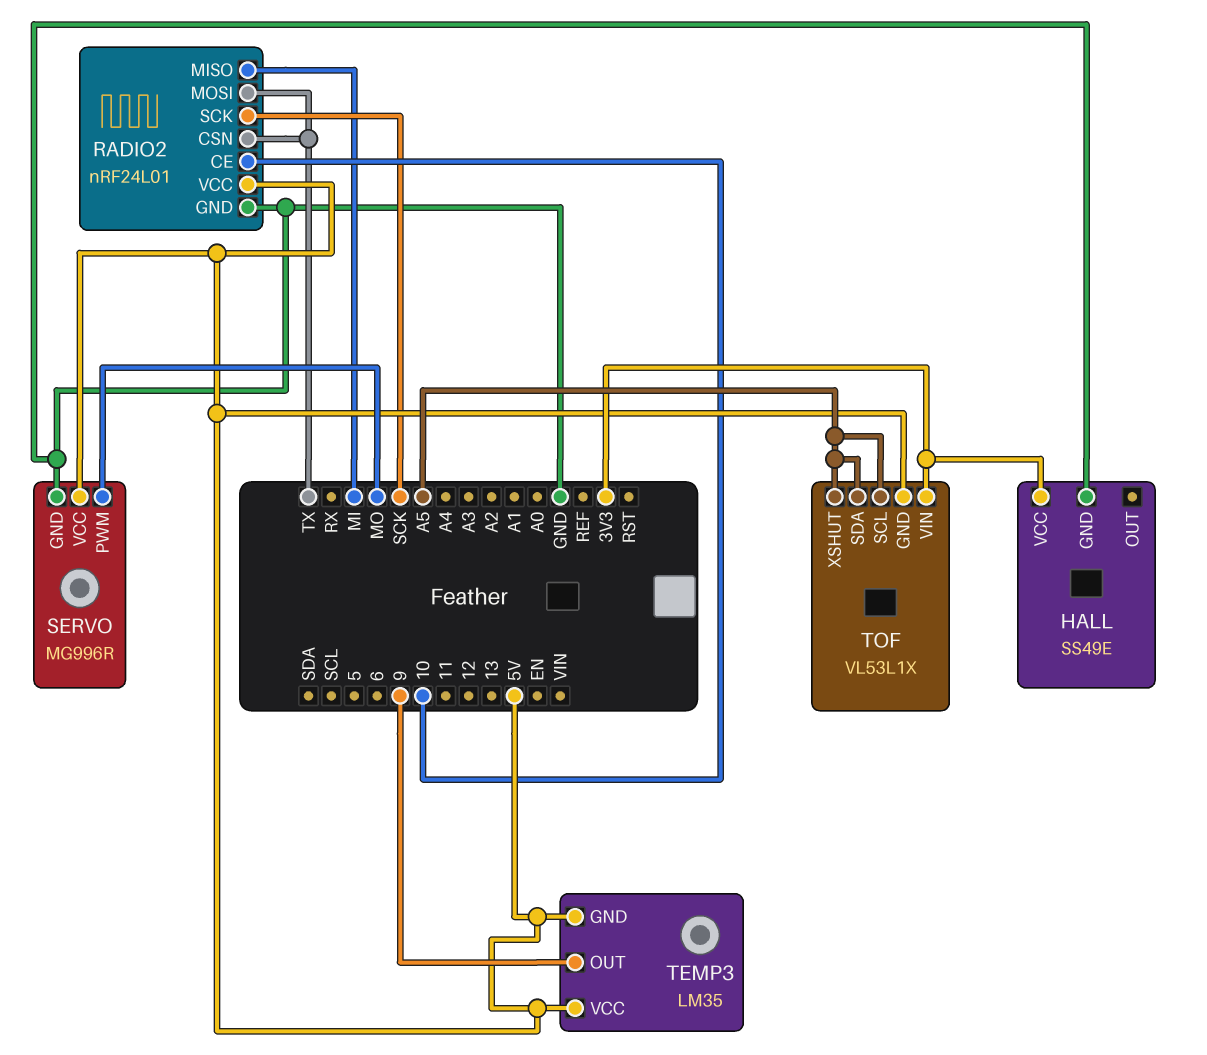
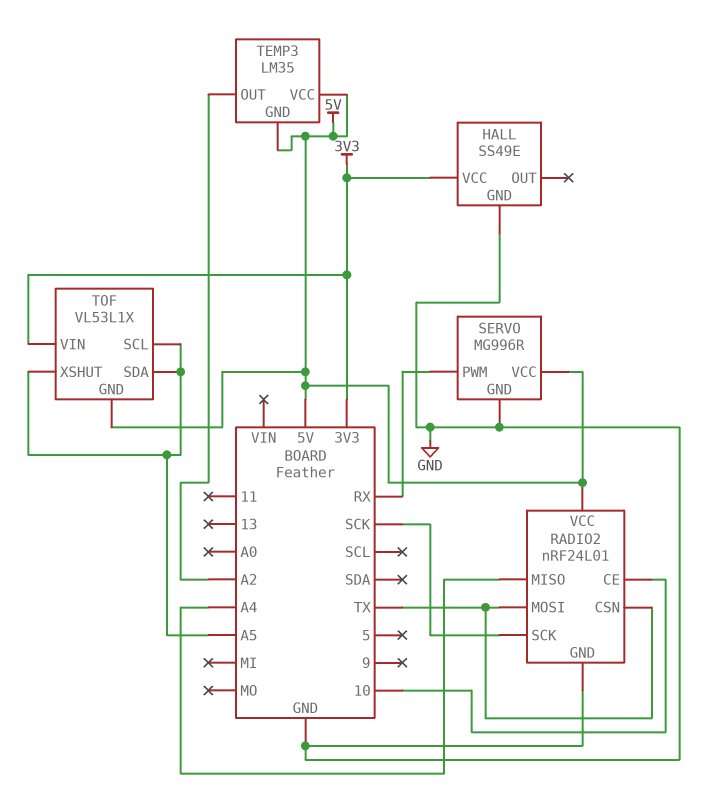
RADIO2 pin MISO: MI -> A4
SERVO pin PWM: MO -> RX
TEMP3 pin OUT: 9 -> A2

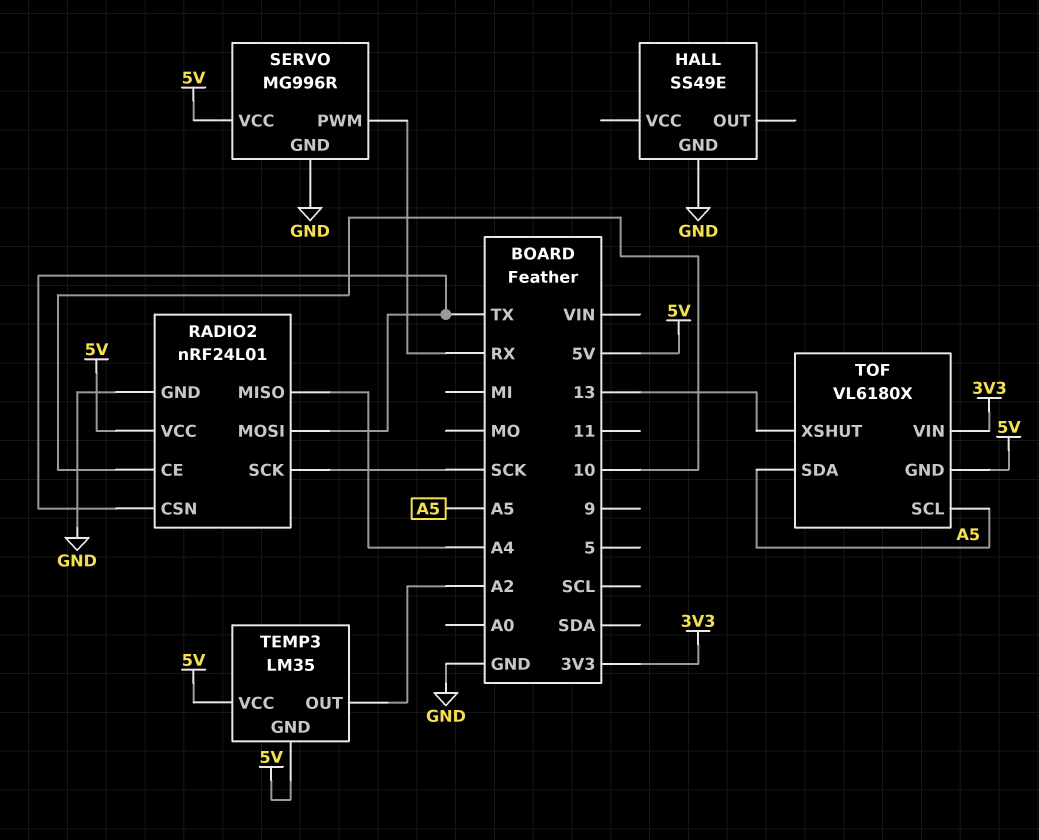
HALL pin VCC: 3V3 -> none
TOF: VL53L1X -> VL6180X
TOF pin XSHUT: A5 -> 13

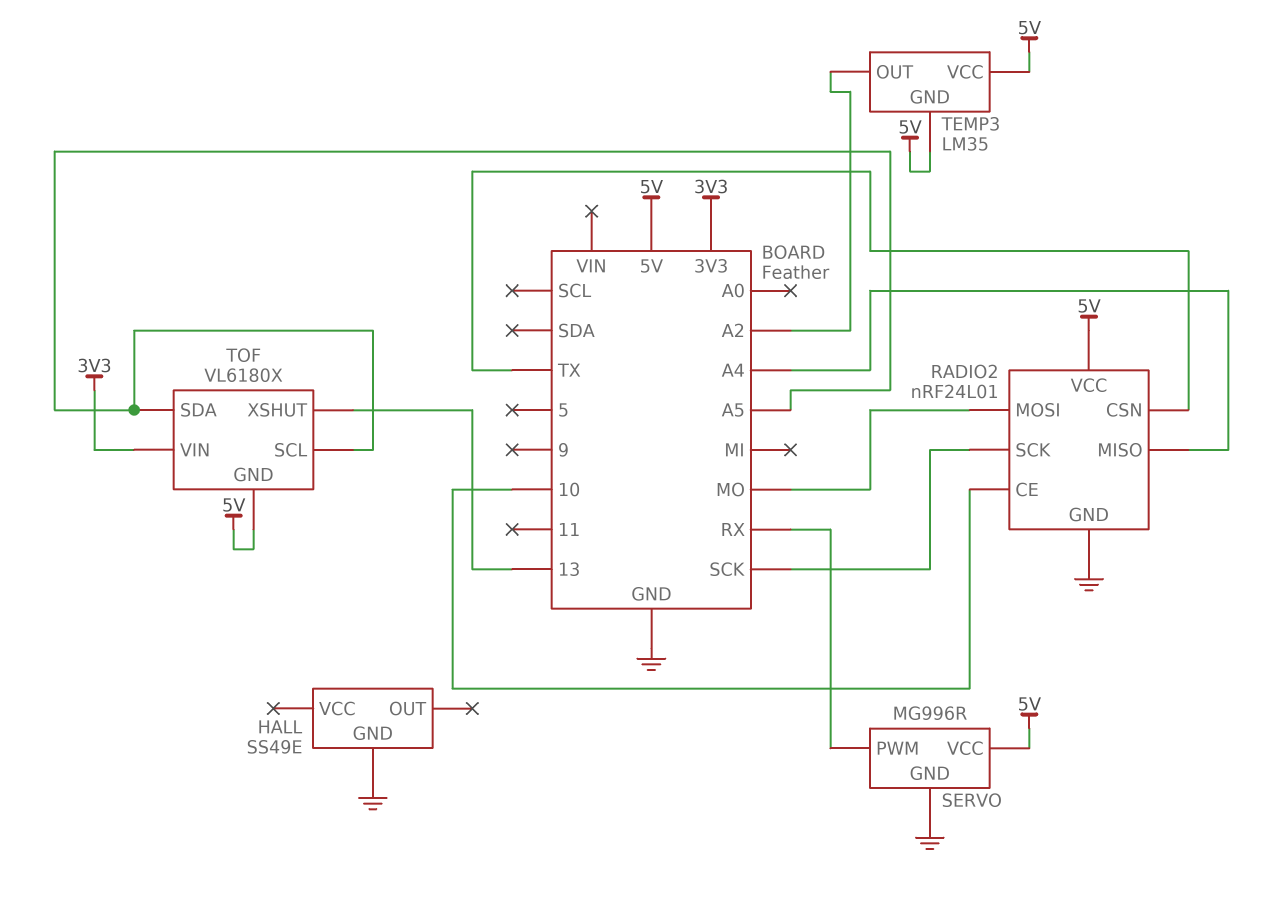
RADIO2 pin MOSI: TX -> MO

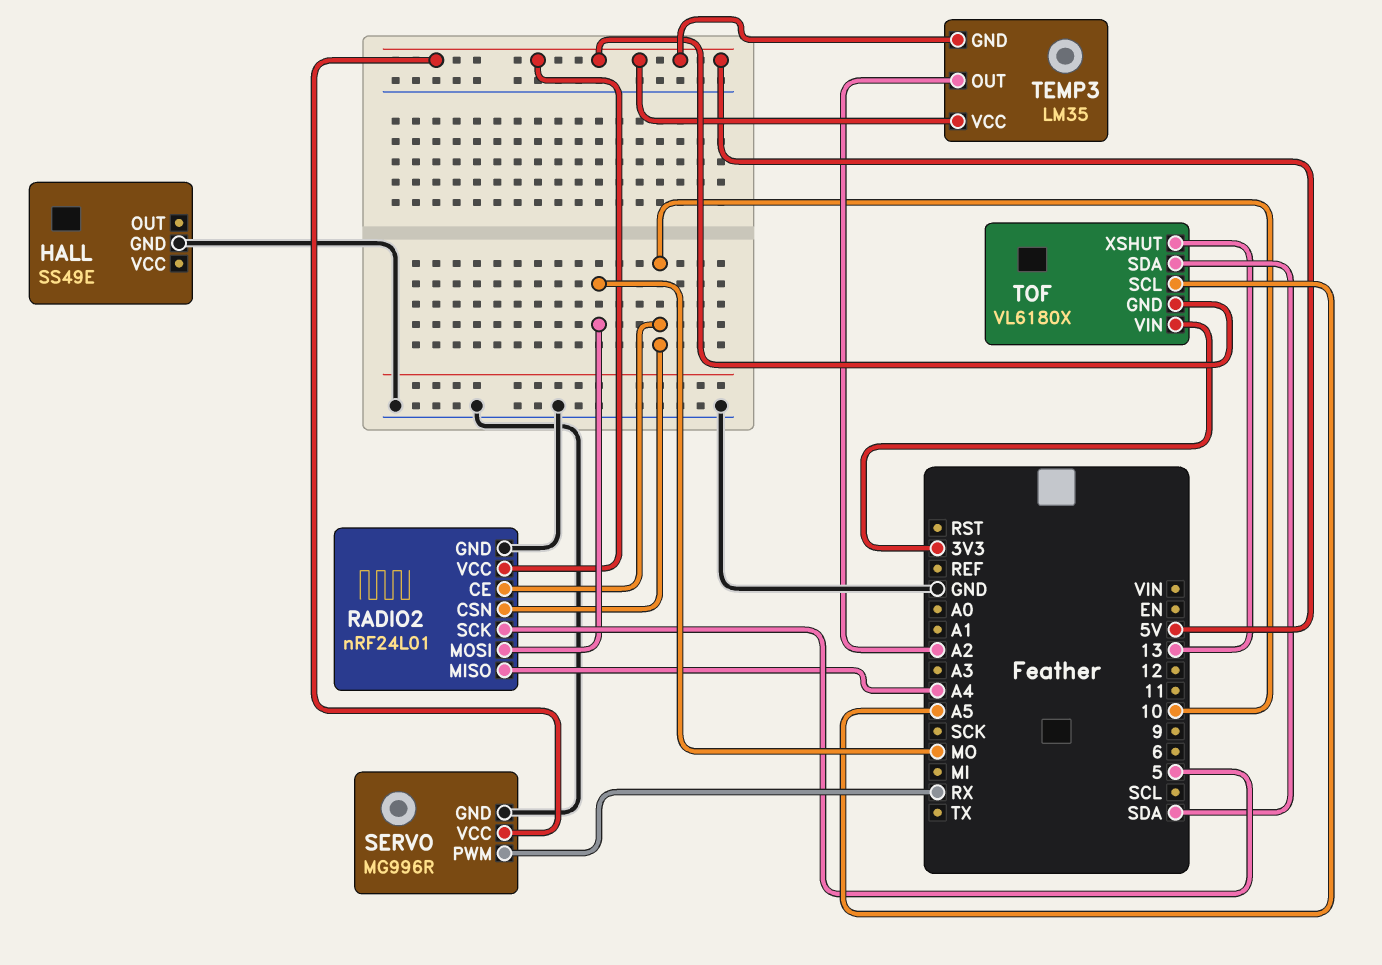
RADIO2 pin CSN: TX -> 10
RADIO2 pin SCK: SCK -> 5
TOF pin SDA: A5 -> SDA

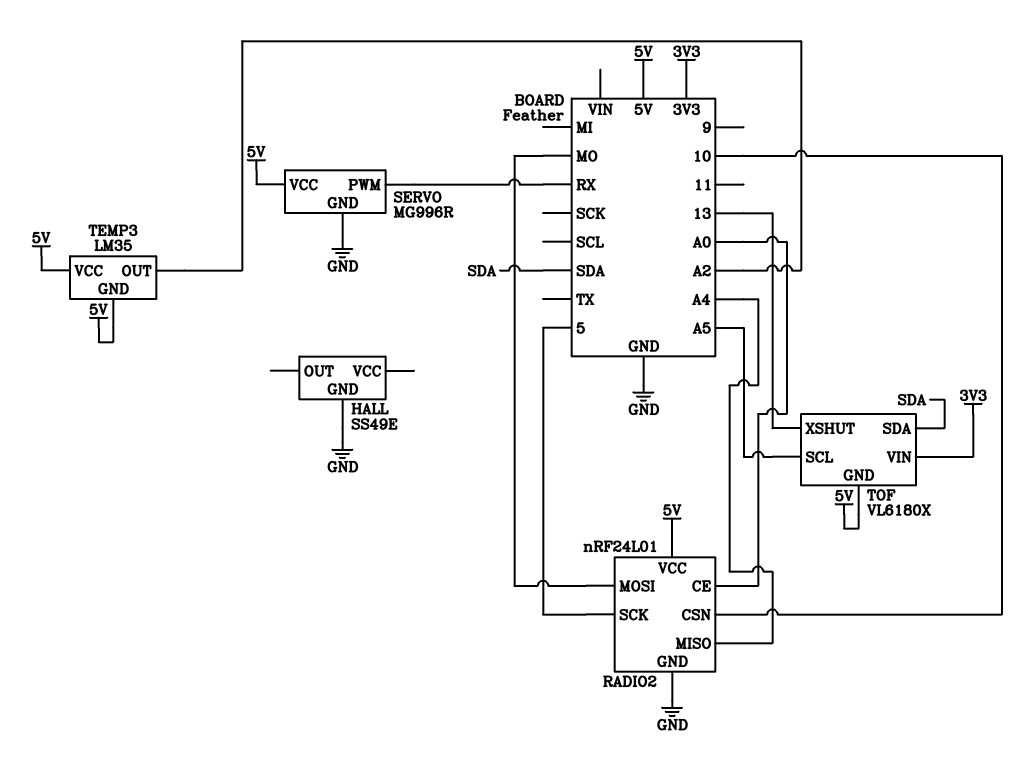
RADIO2 pin CE: 10 -> A0

